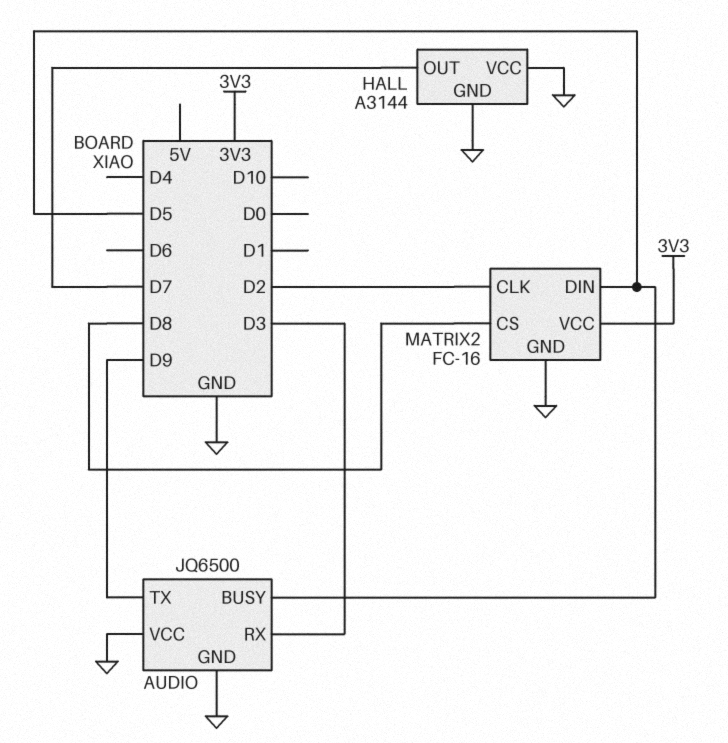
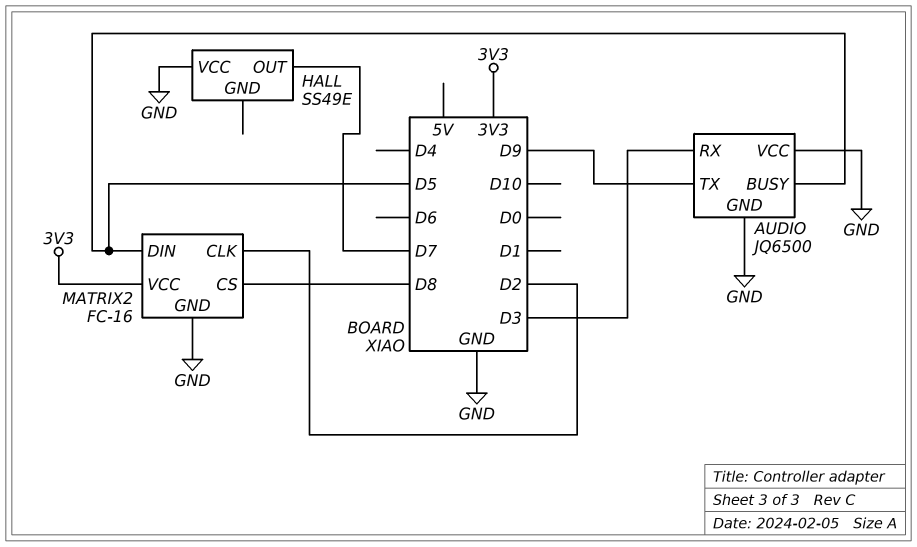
HALL: A3144 -> SS49E
HALL pin GND: GND -> none

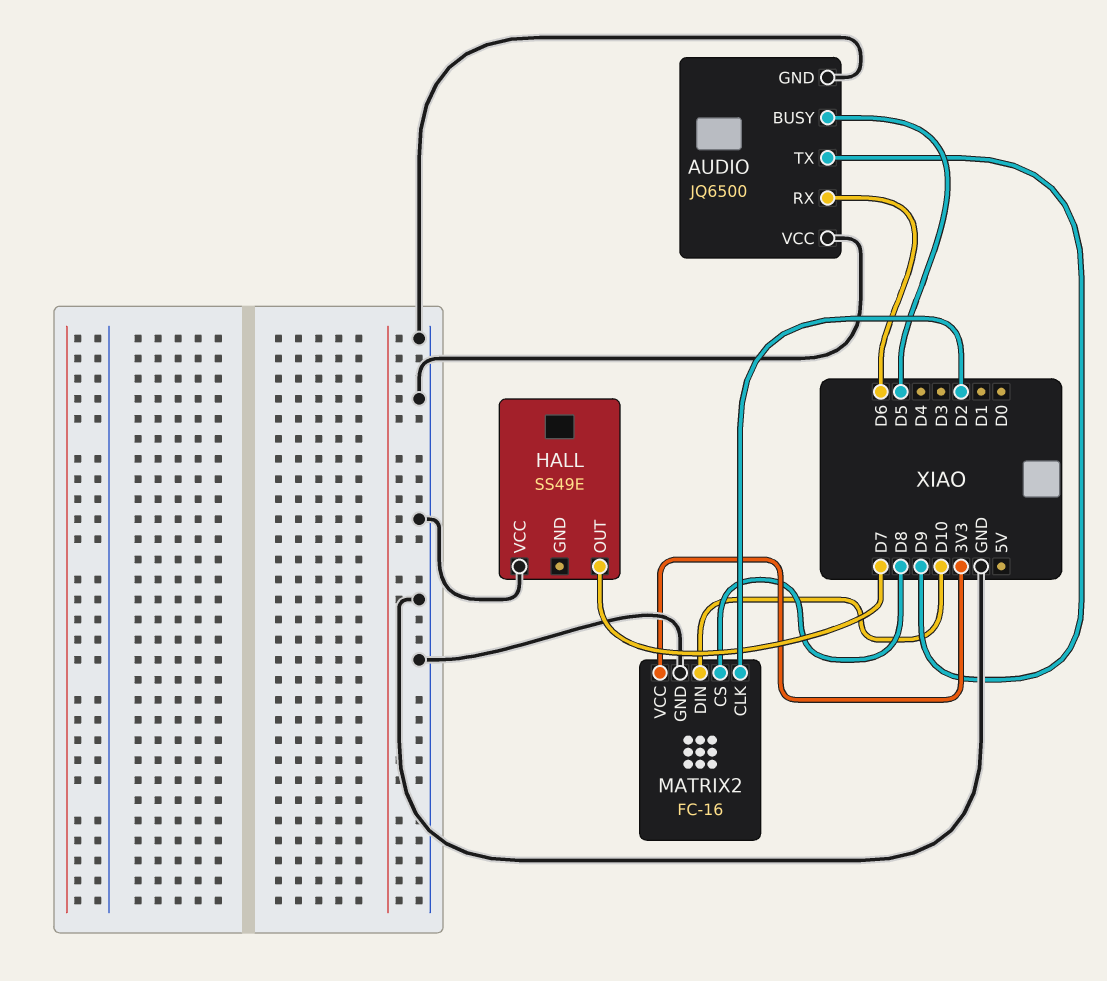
AUDIO pin RX: D3 -> D6
MATRIX2 pin DIN: D5 -> D10

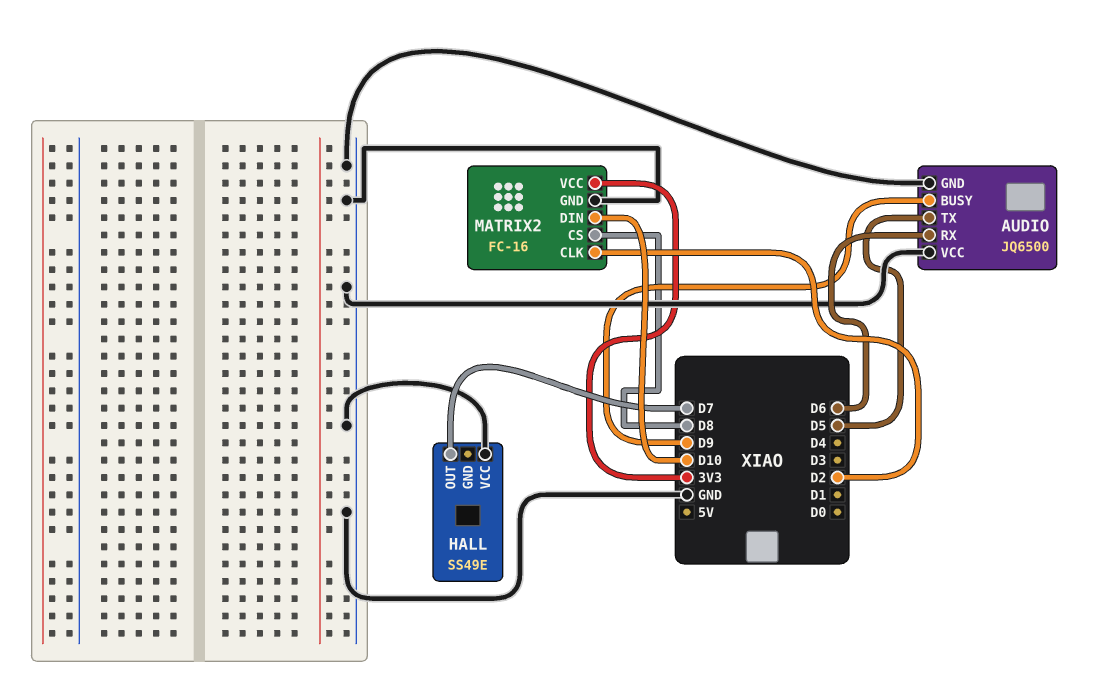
AUDIO pin BUSY: D5 -> D9
AUDIO pin TX: D9 -> D5

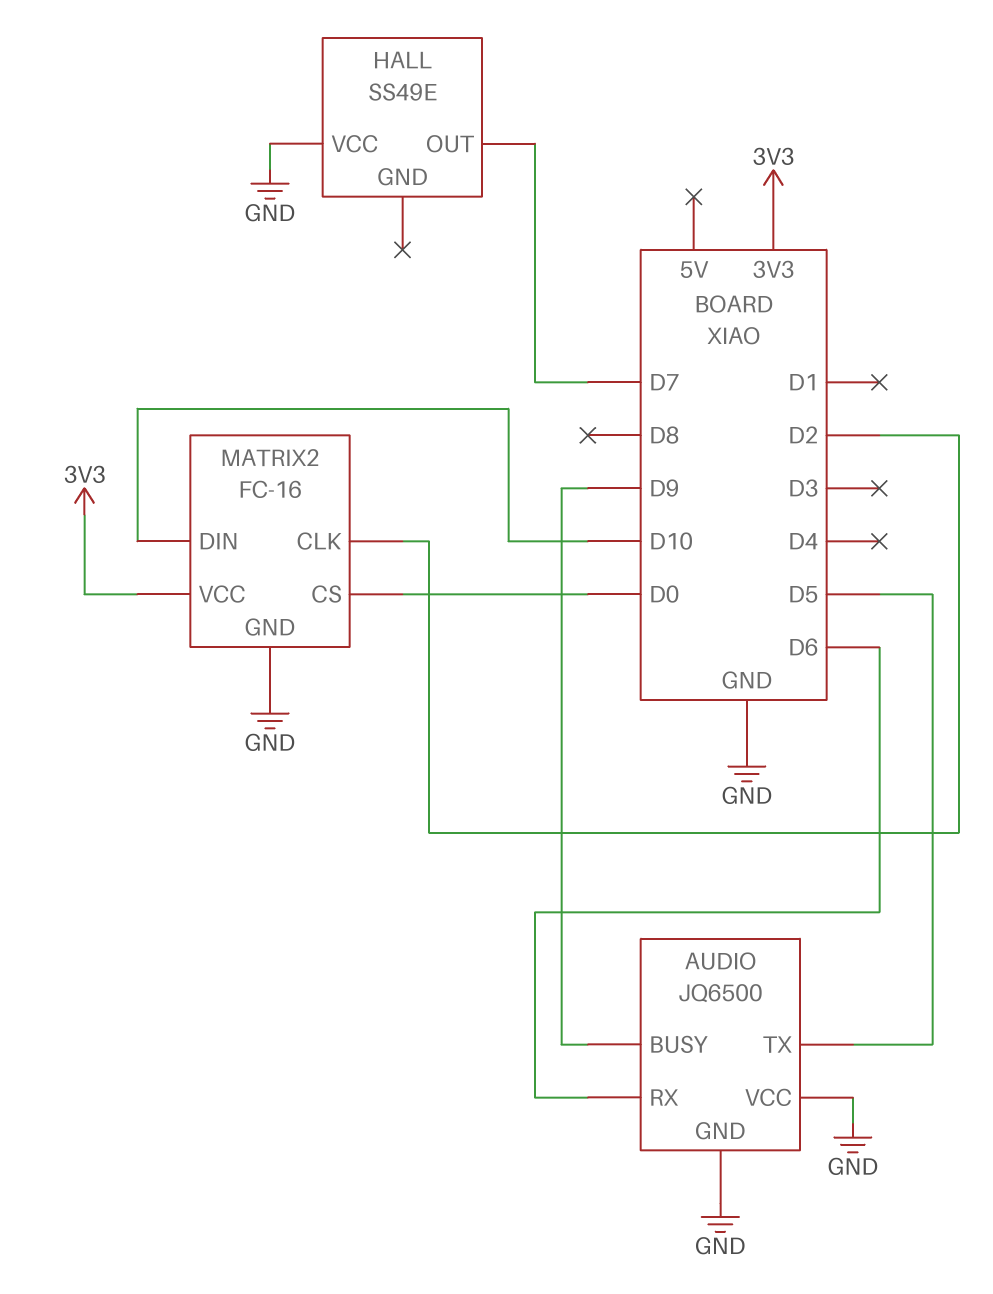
MATRIX2 pin CS: D8 -> D0

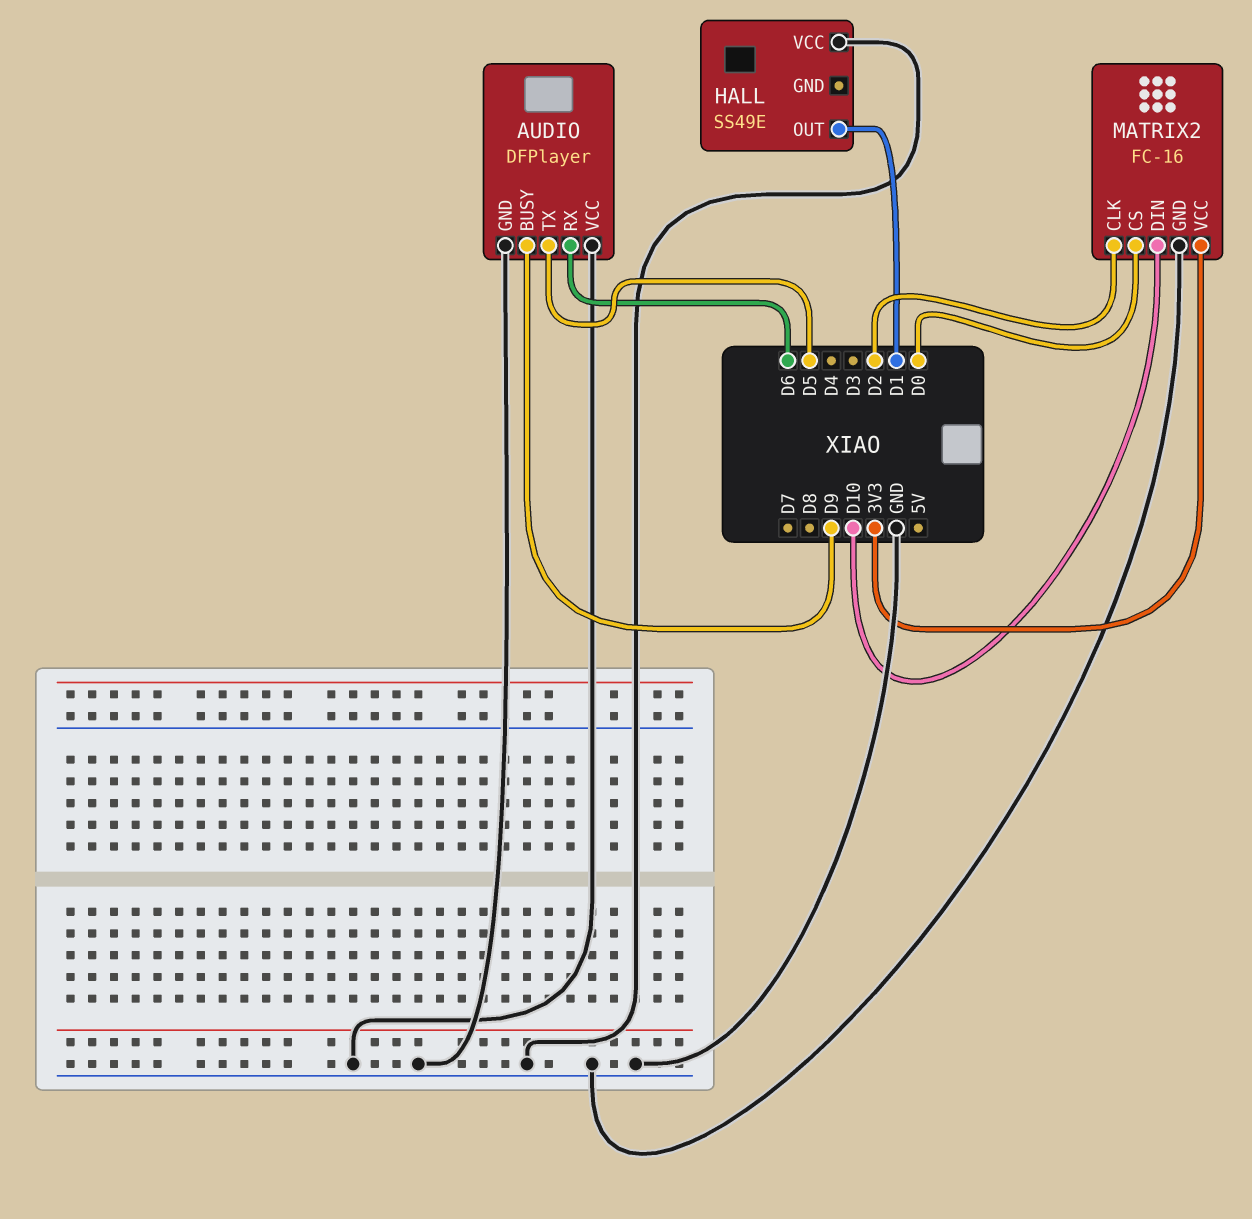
AUDIO: JQ6500 -> DFPlayer
HALL pin OUT: D7 -> D1

